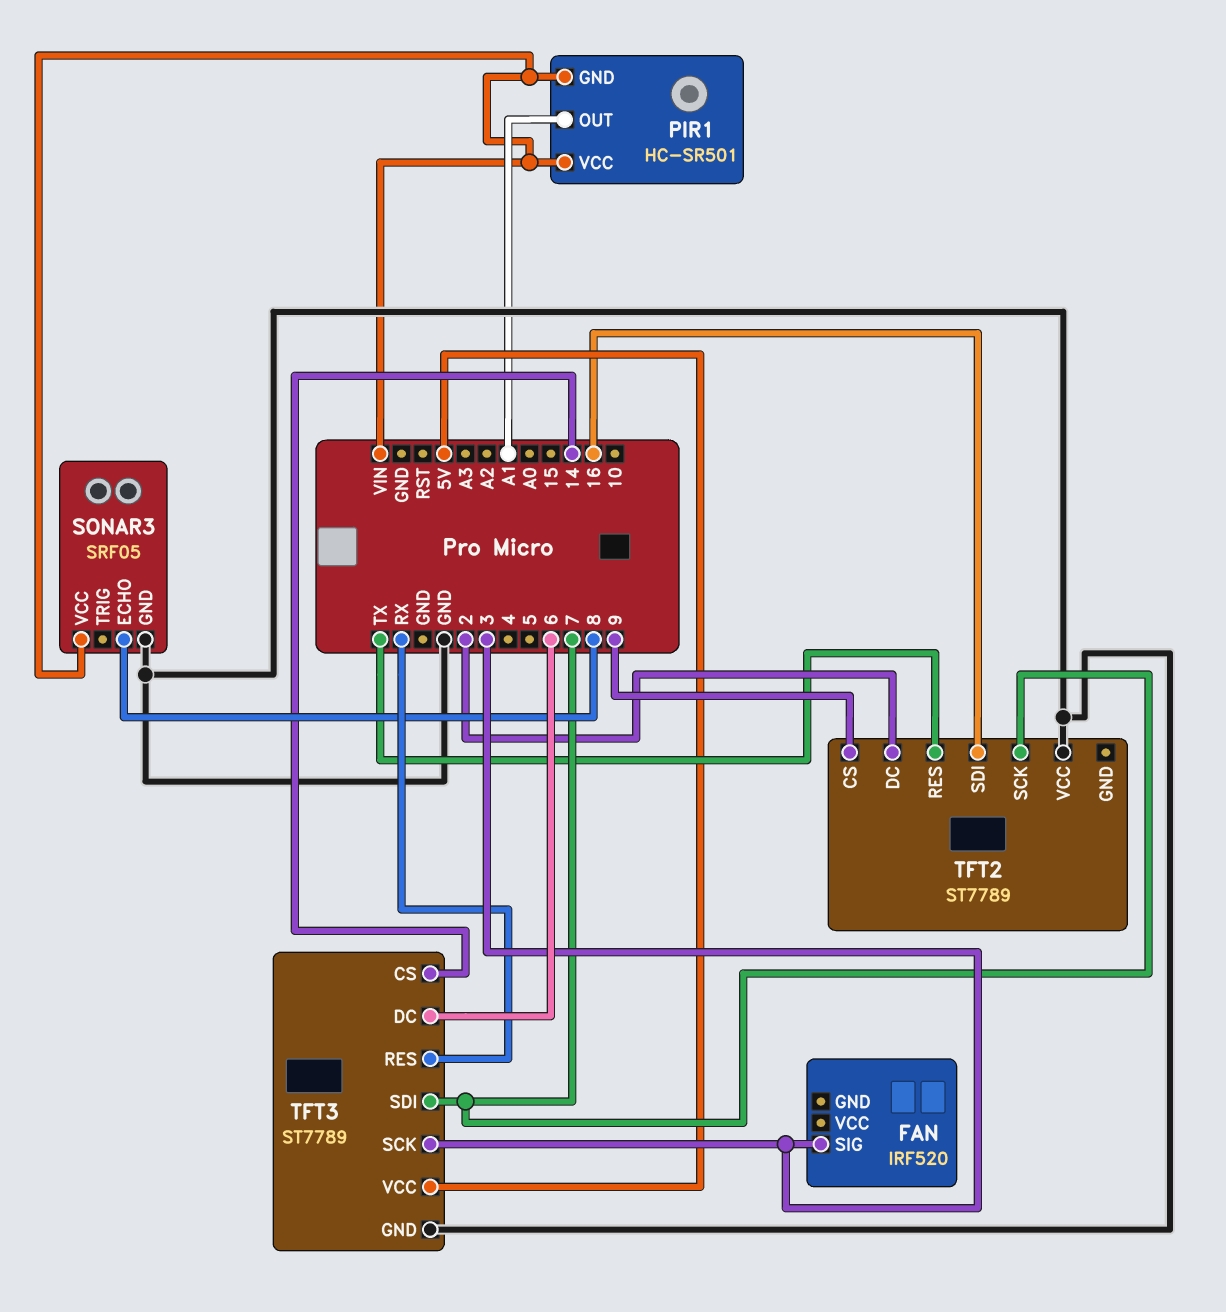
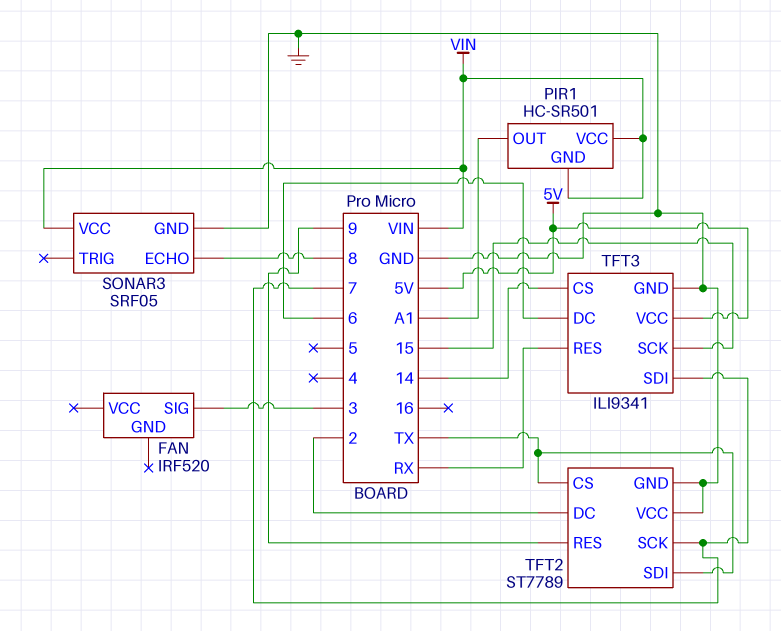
TFT2 pin CS: 9 -> TX
TFT2 pin GND: none -> GND
TFT2 pin RES: TX -> 9
TFT2 pin SDI: 16 -> TX
TFT3: ST7789 -> ILI9341
TFT3 pin SCK: 3 -> 15

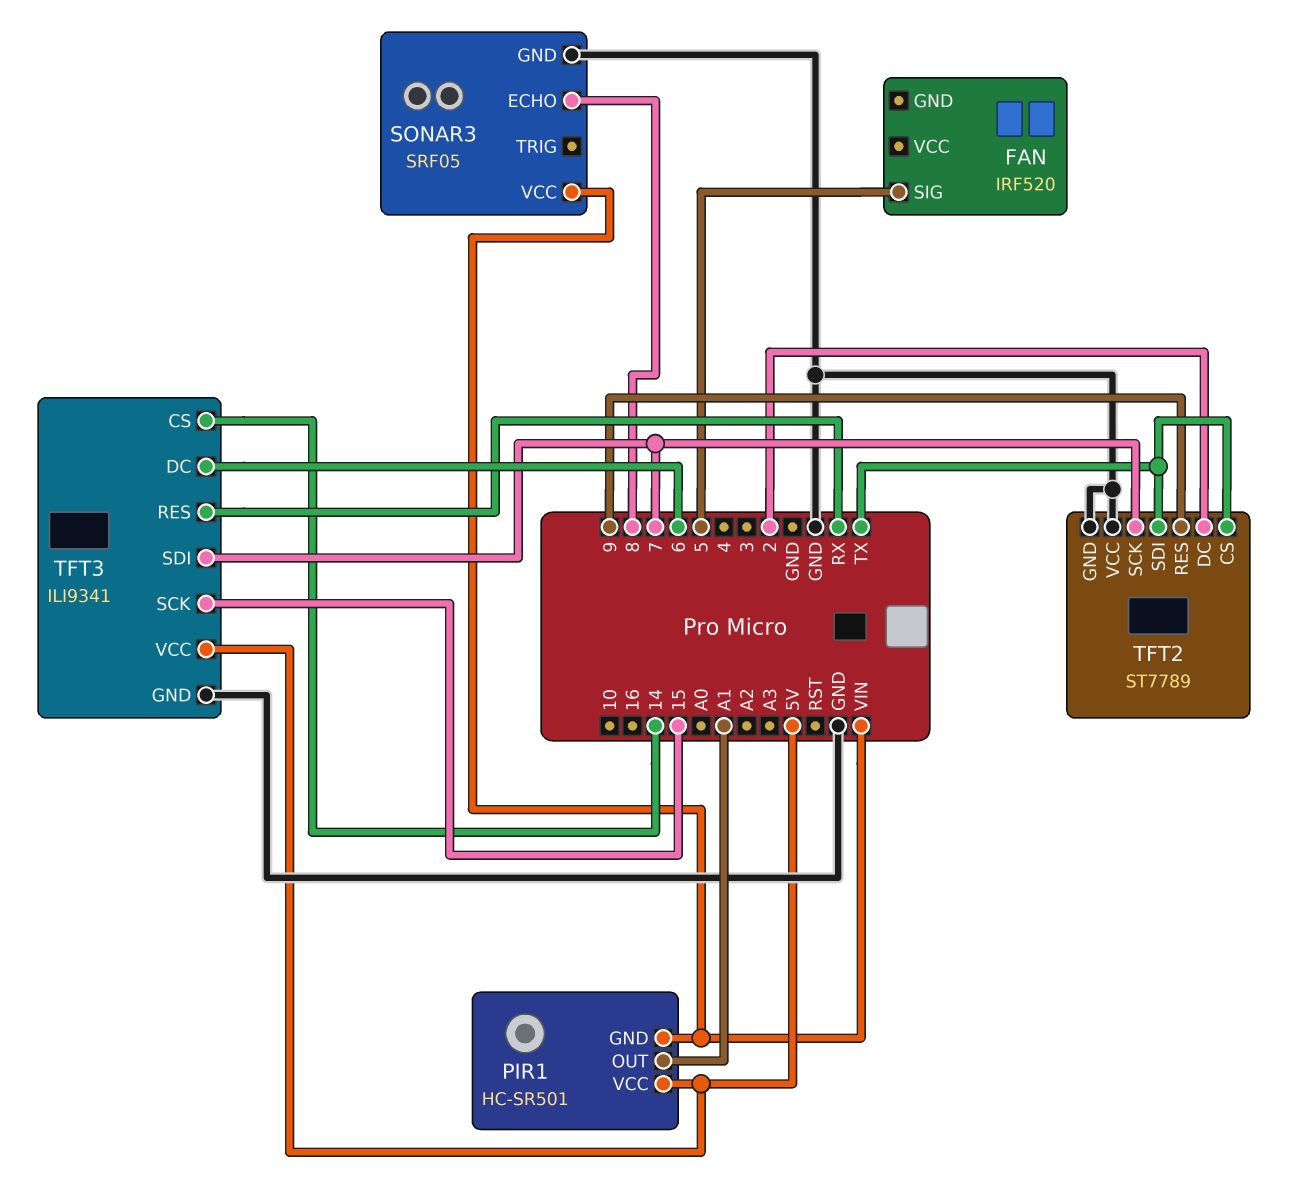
FAN pin SIG: 3 -> 5
PIR1 pin VCC: VIN -> 5V

